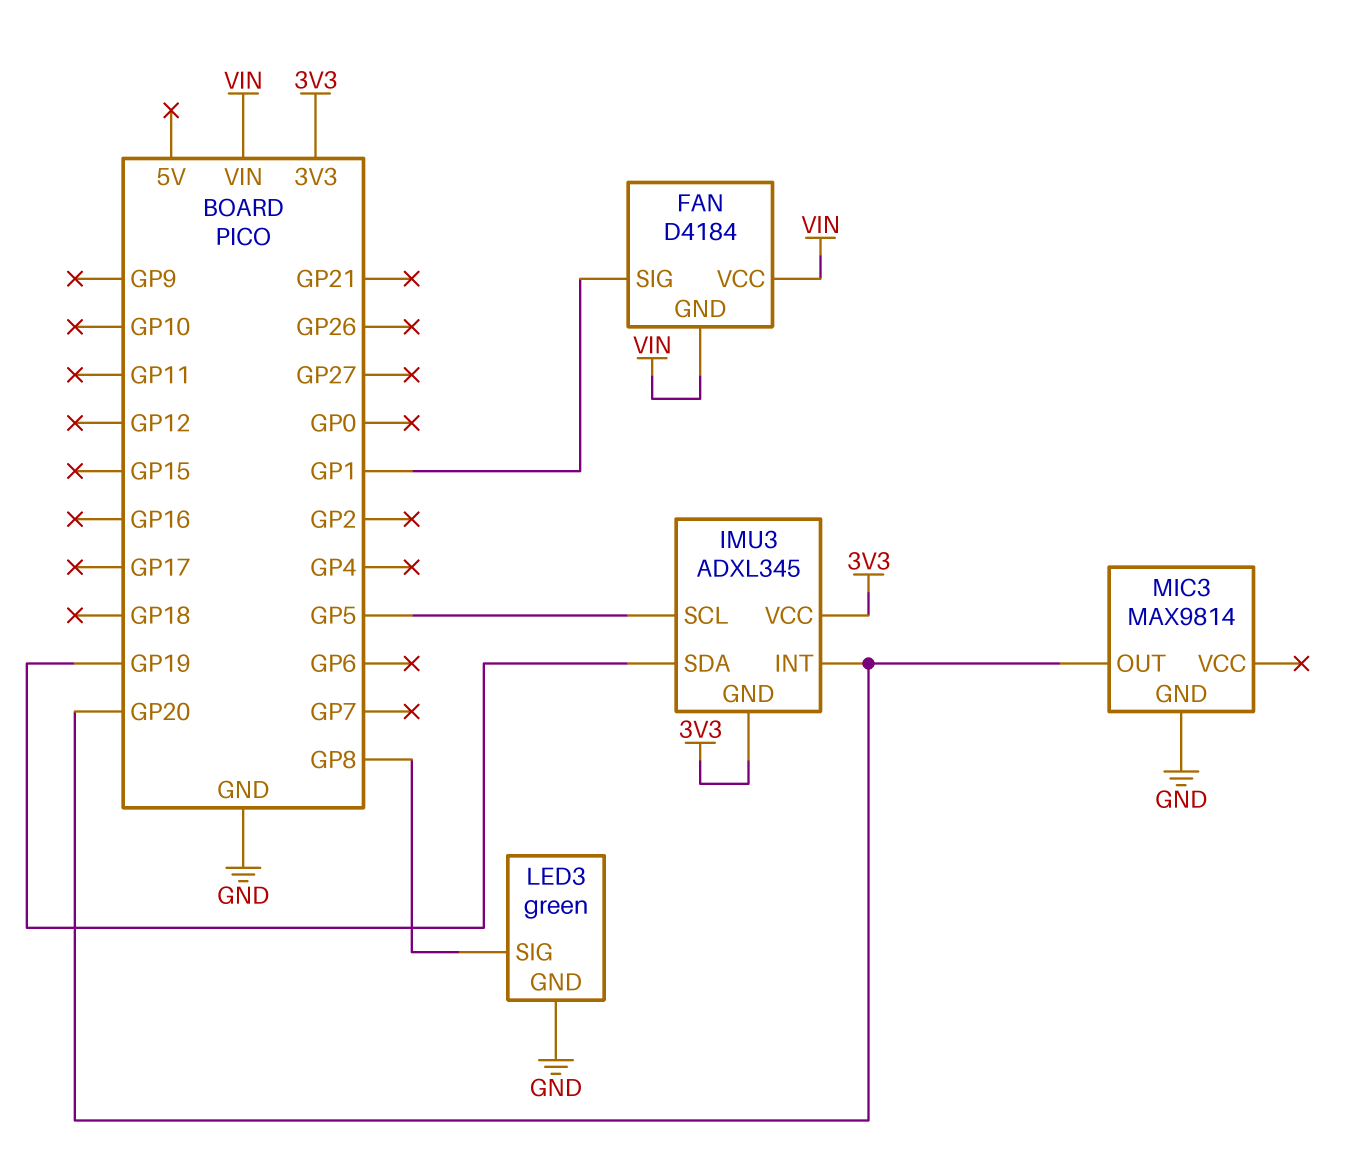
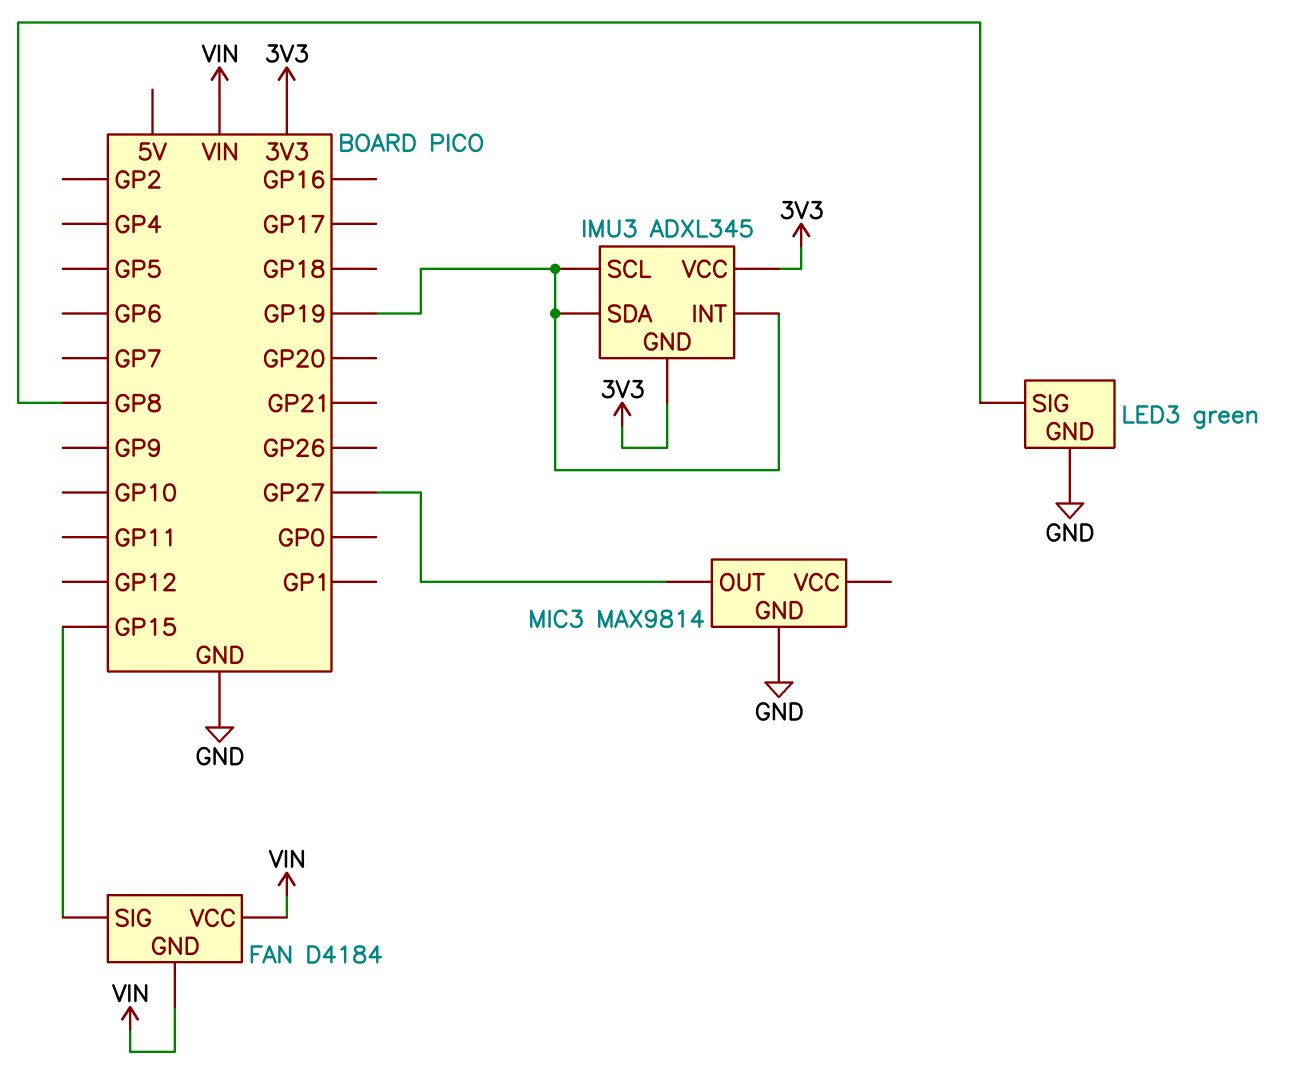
FAN pin SIG: GP1 -> GP15
IMU3 pin INT: GP20 -> GP19
IMU3 pin SCL: GP5 -> GP19
MIC3 pin OUT: GP20 -> GP27

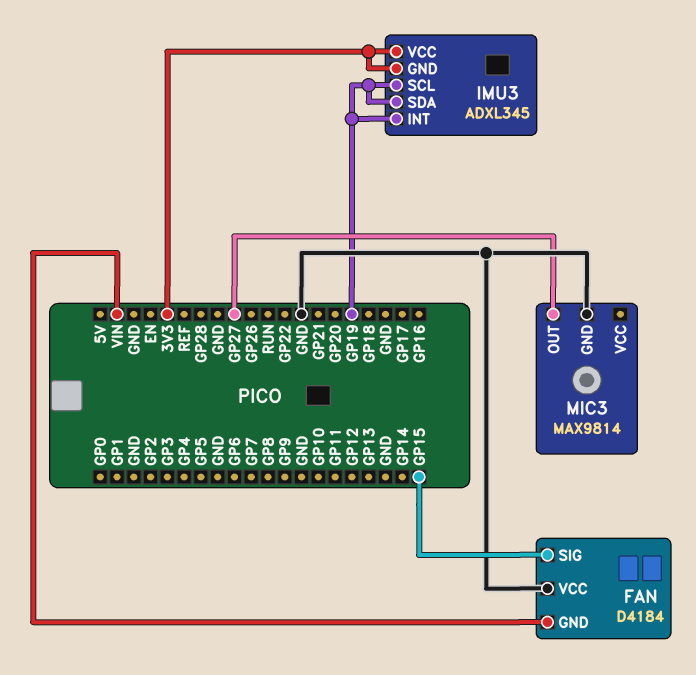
FAN pin VCC: VIN -> GND
LED3: green -> none
LED3 pin GND: GND -> none
LED3 pin SIG: GP8 -> none

